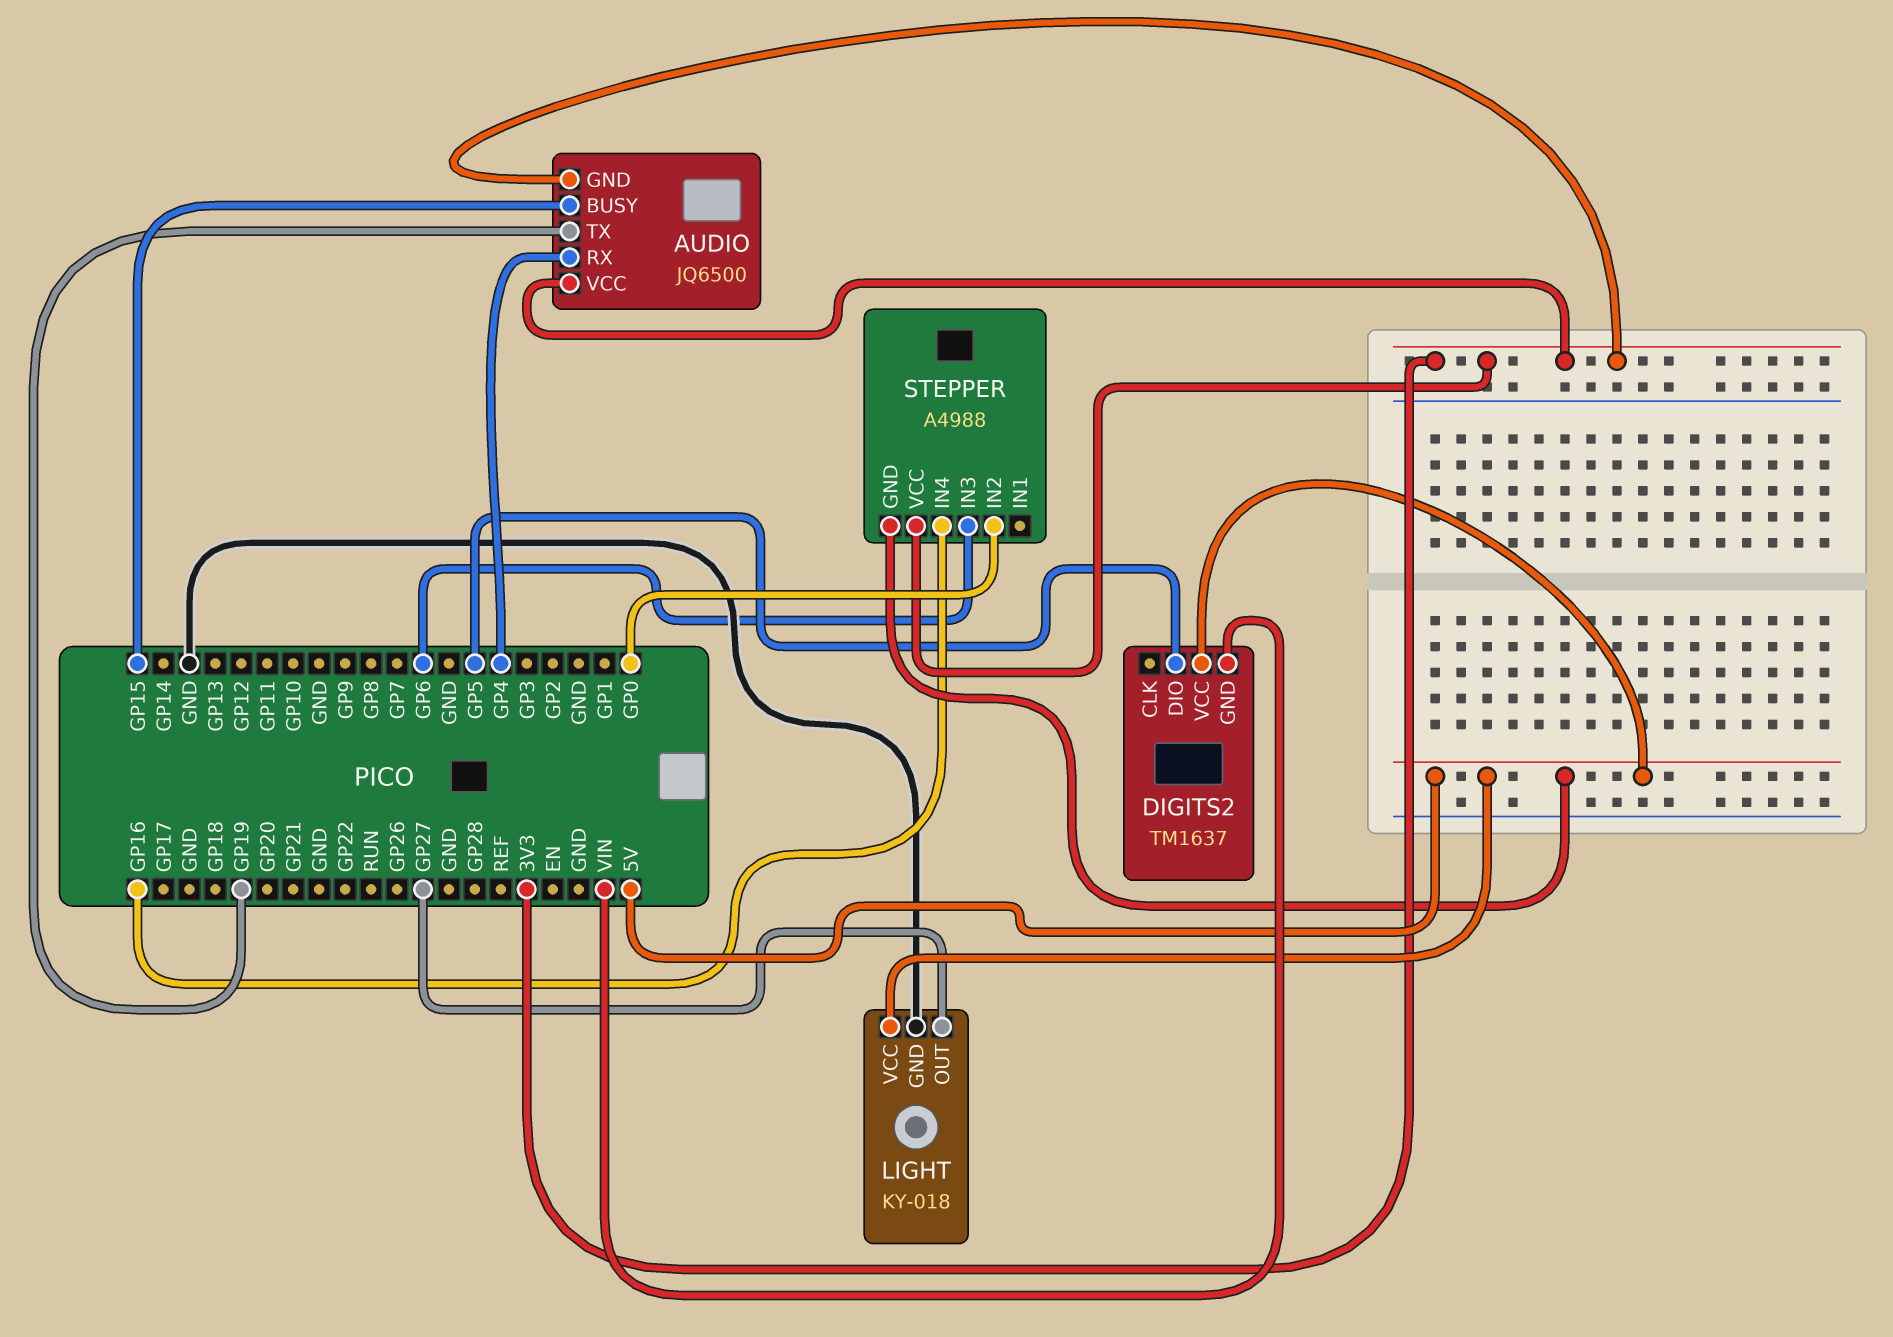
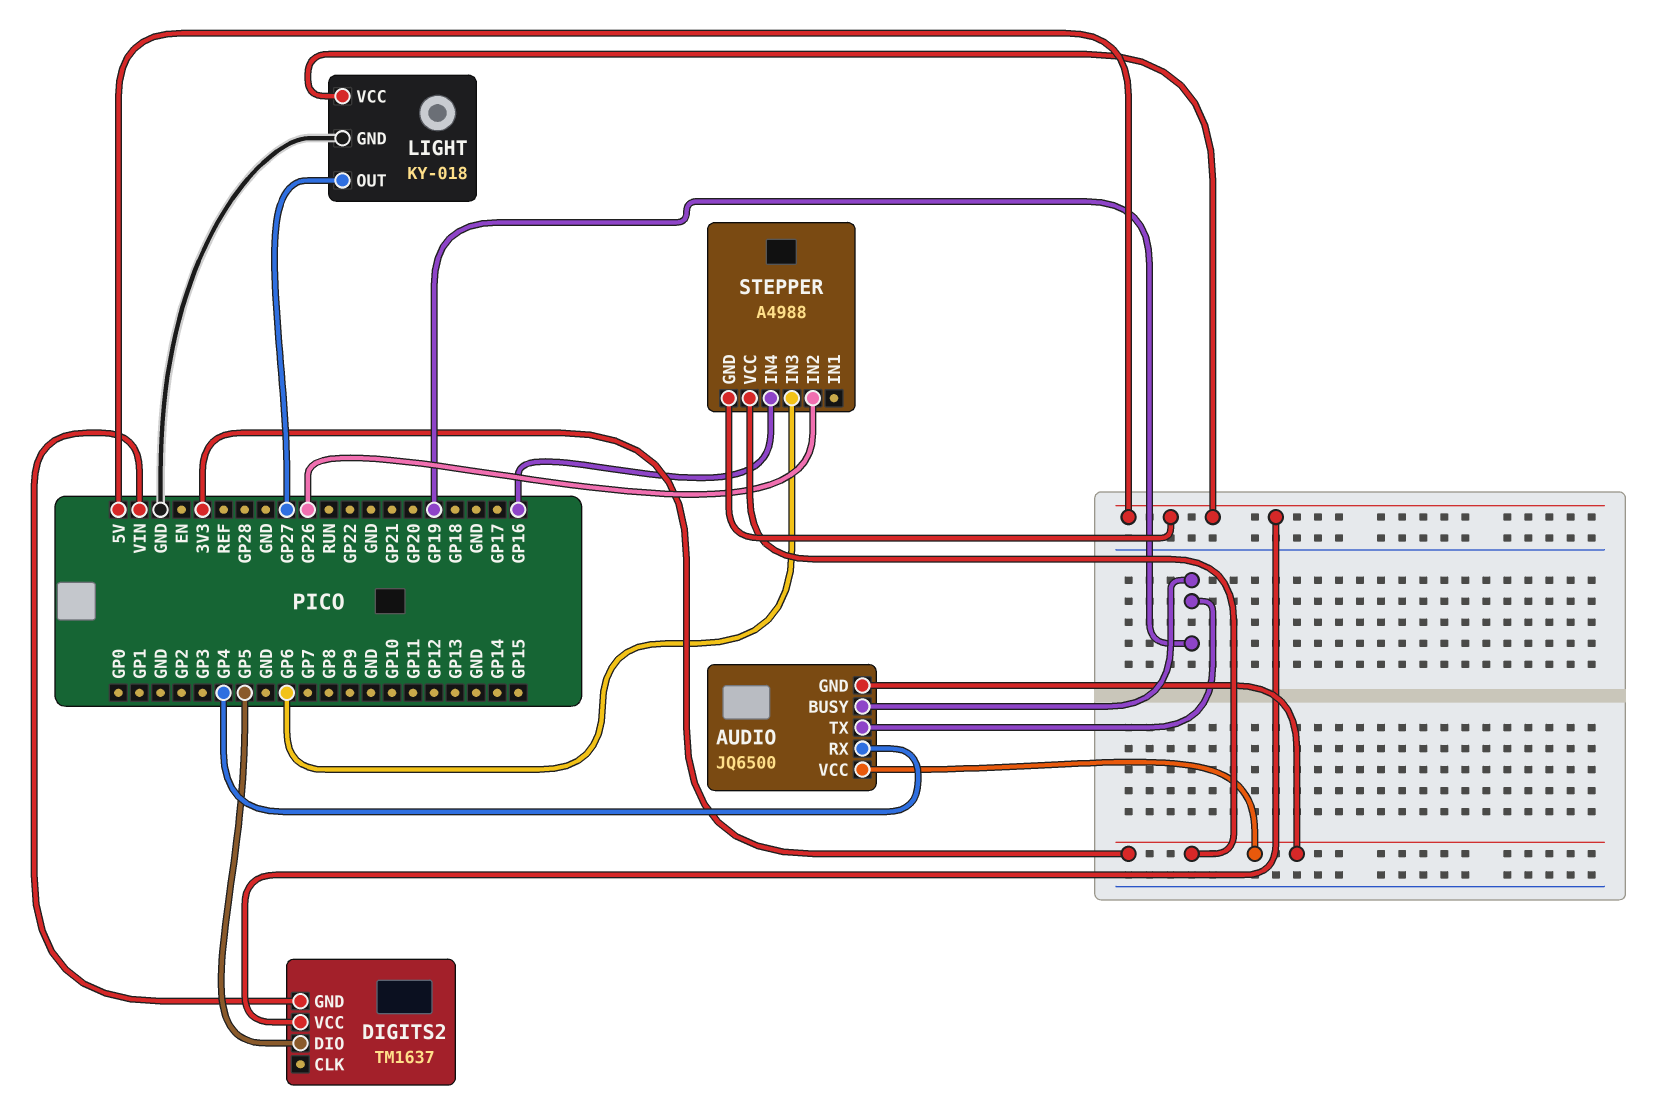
AUDIO pin BUSY: GP15 -> GP19
STEPPER pin IN2: GP0 -> GP26

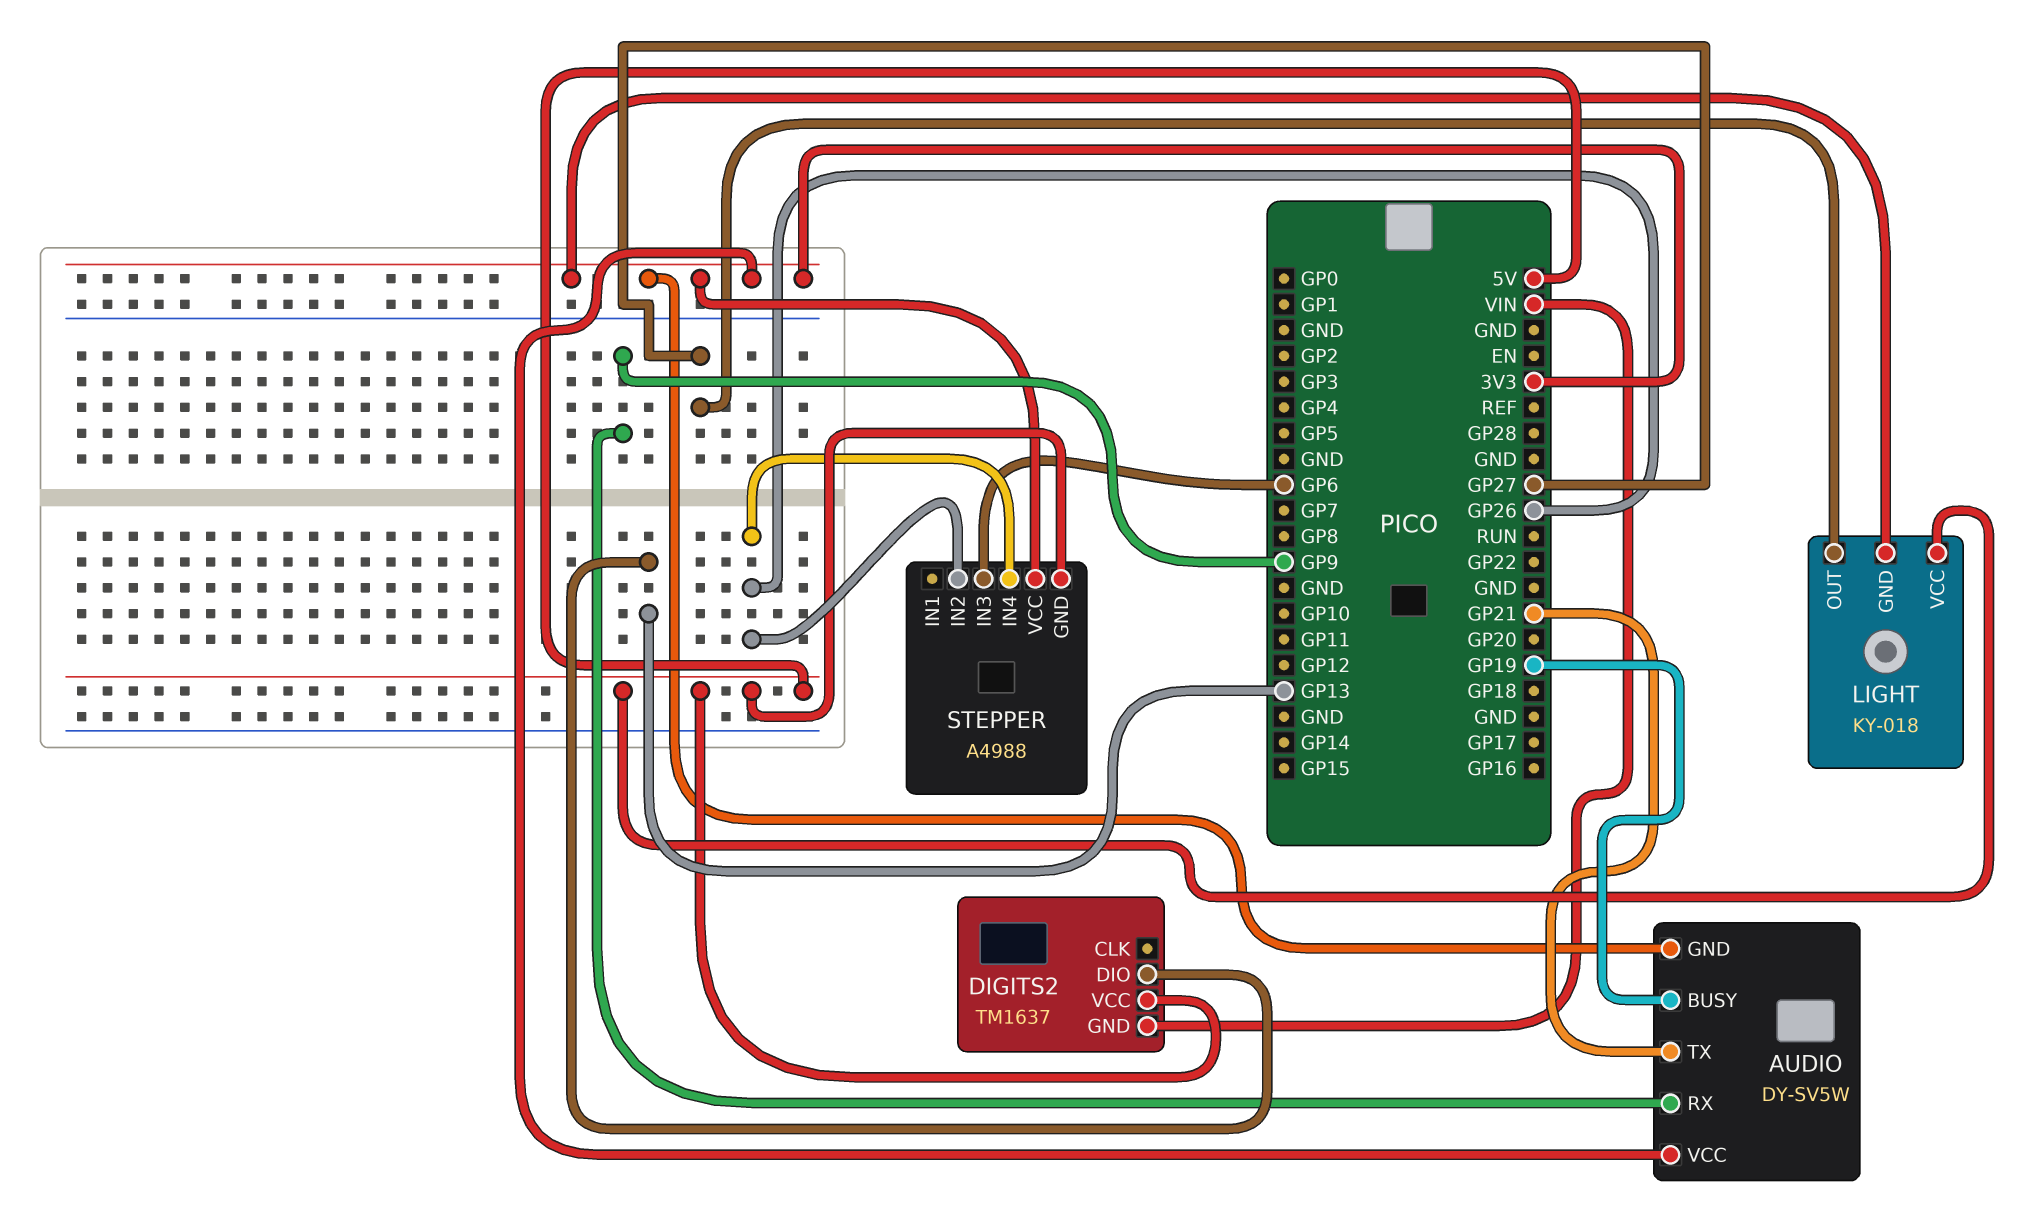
AUDIO: JQ6500 -> DY-SV5W
AUDIO pin RX: GP4 -> GP9
AUDIO pin TX: GP19 -> GP21
DIGITS2 pin DIO: GP5 -> GP13
LIGHT pin GND: GND -> 3V3
STEPPER pin IN4: GP16 -> GP26

